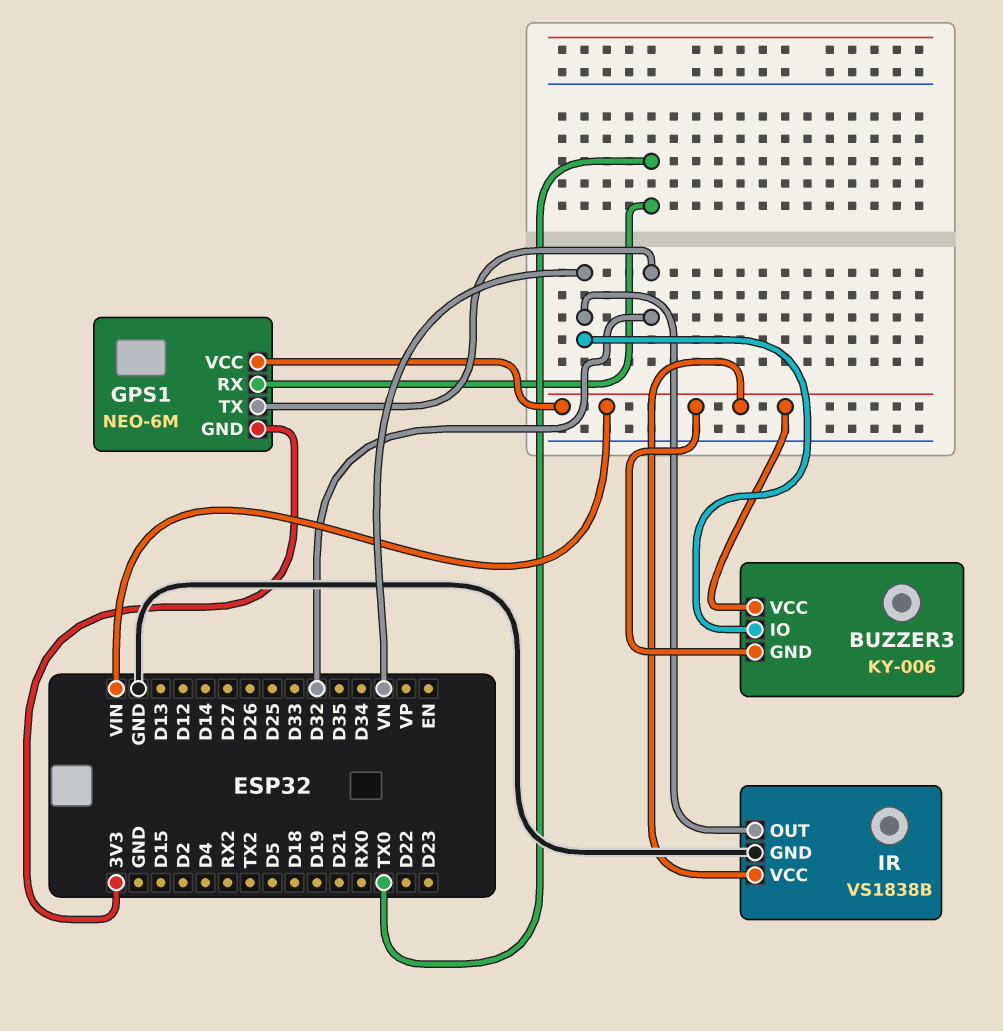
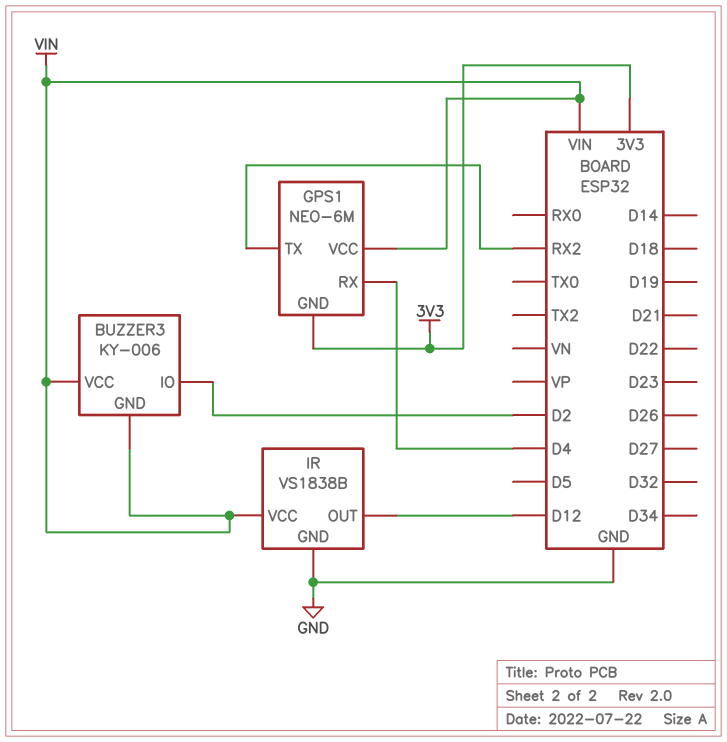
BUZZER3 pin IO: VN -> D2
GPS1 pin RX: TX0 -> D4
GPS1 pin TX: D32 -> RX2
IR pin OUT: VN -> D12

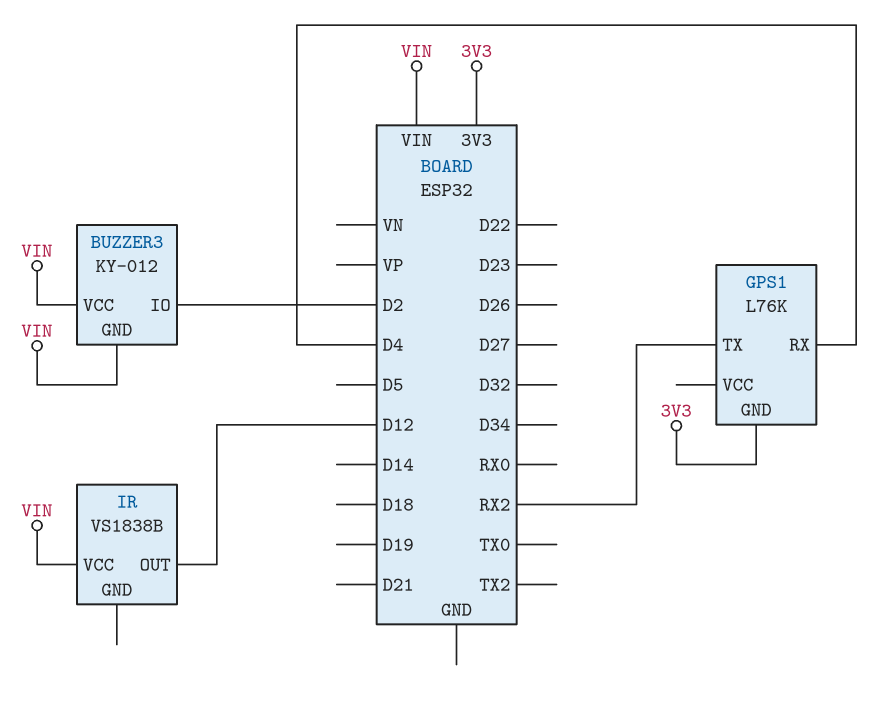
BUZZER3: KY-006 -> KY-012
GPS1: NEO-6M -> L76K
GPS1 pin VCC: VIN -> none
IR pin GND: GND -> none

